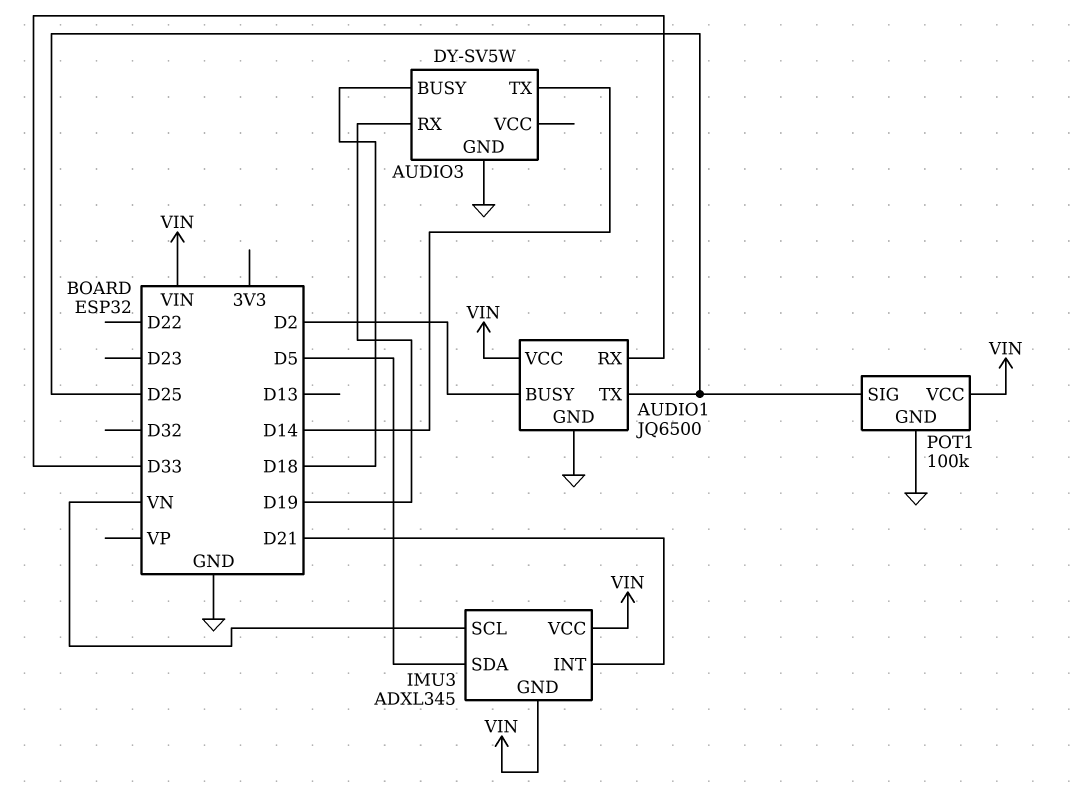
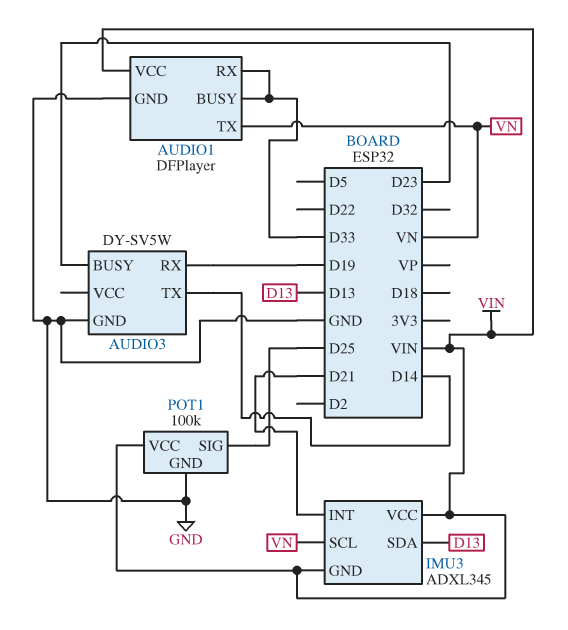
AUDIO1: JQ6500 -> DFPlayer
AUDIO1 pin BUSY: D2 -> D33
AUDIO1 pin TX: D25 -> VN
AUDIO3 pin BUSY: D18 -> D23
IMU3 pin SDA: D5 -> D13

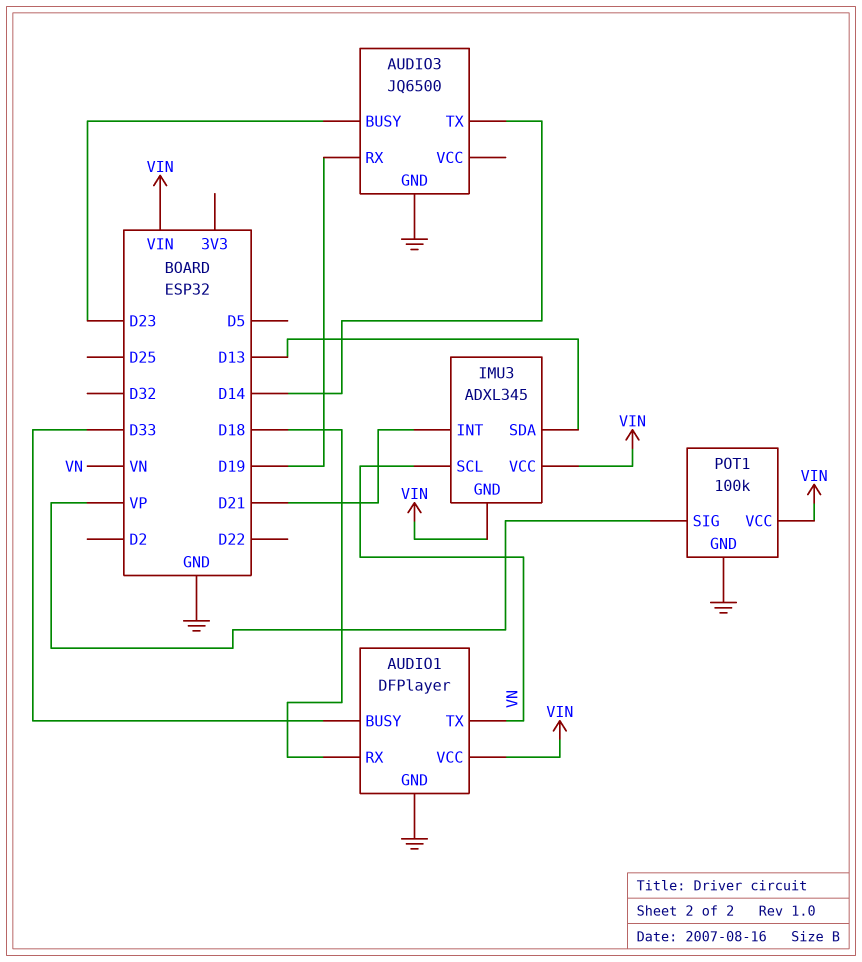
AUDIO1 pin RX: D33 -> D18
AUDIO3: DY-SV5W -> JQ6500
POT1 pin SIG: D25 -> VP

